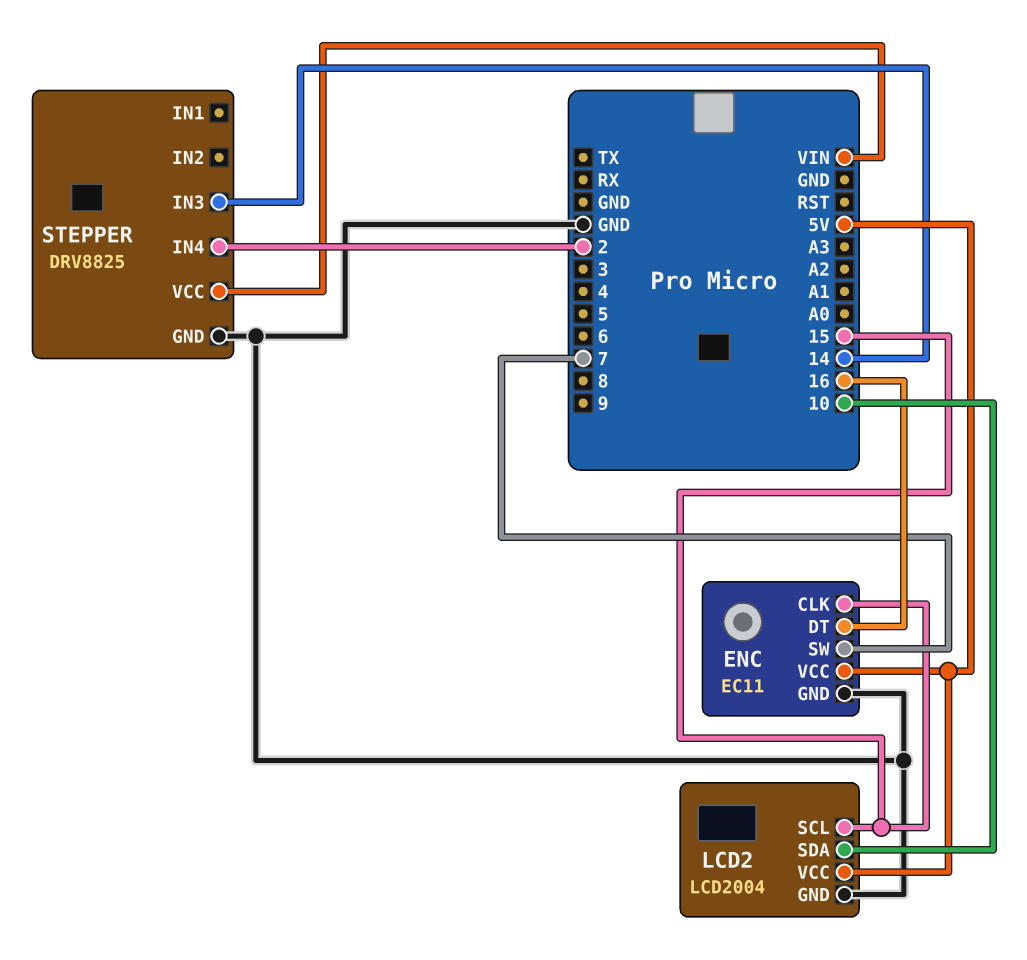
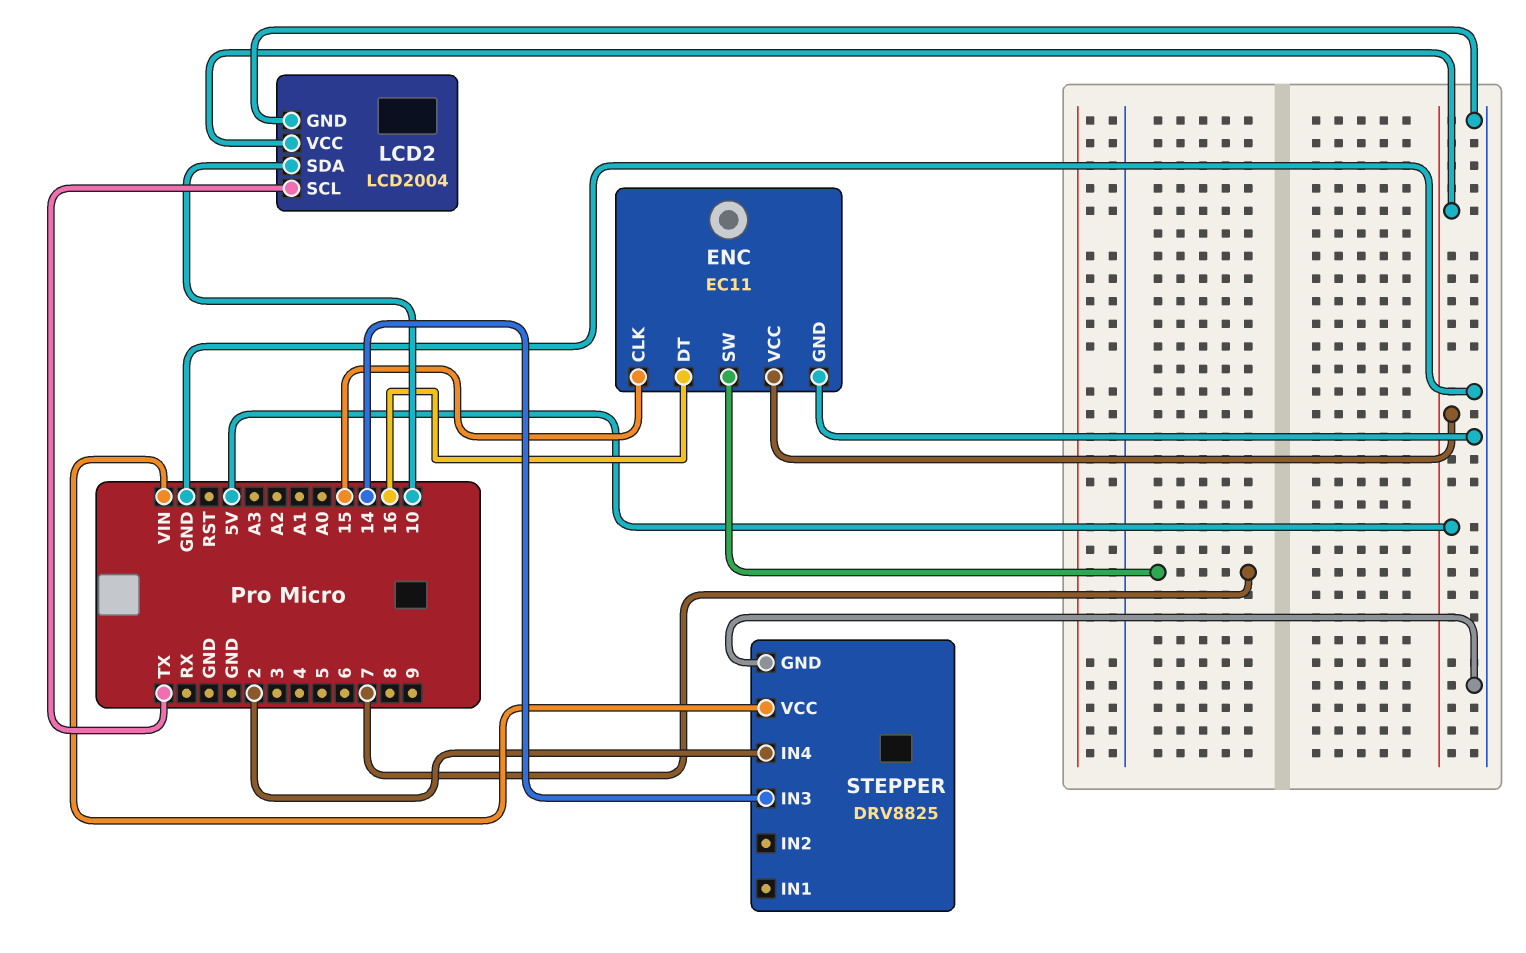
LCD2 pin SCL: 15 -> TX

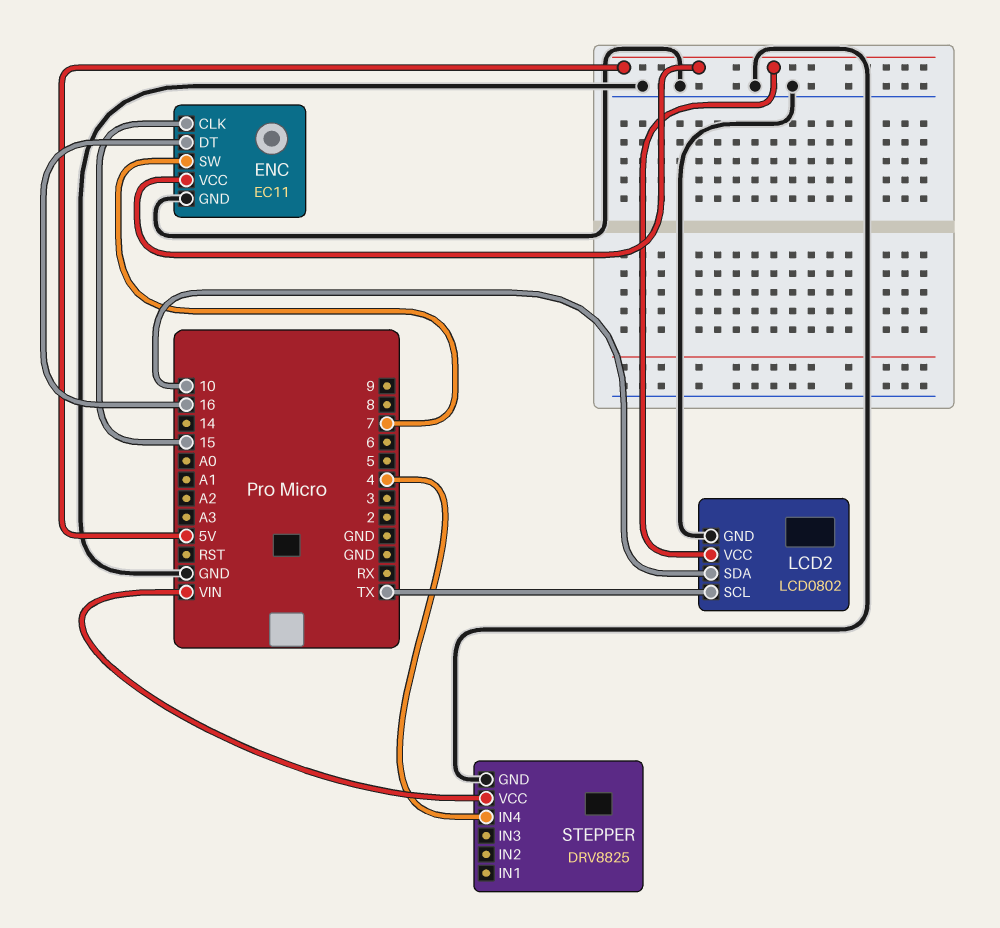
LCD2: LCD2004 -> LCD0802
STEPPER pin IN3: 14 -> none
STEPPER pin IN4: 2 -> 4

